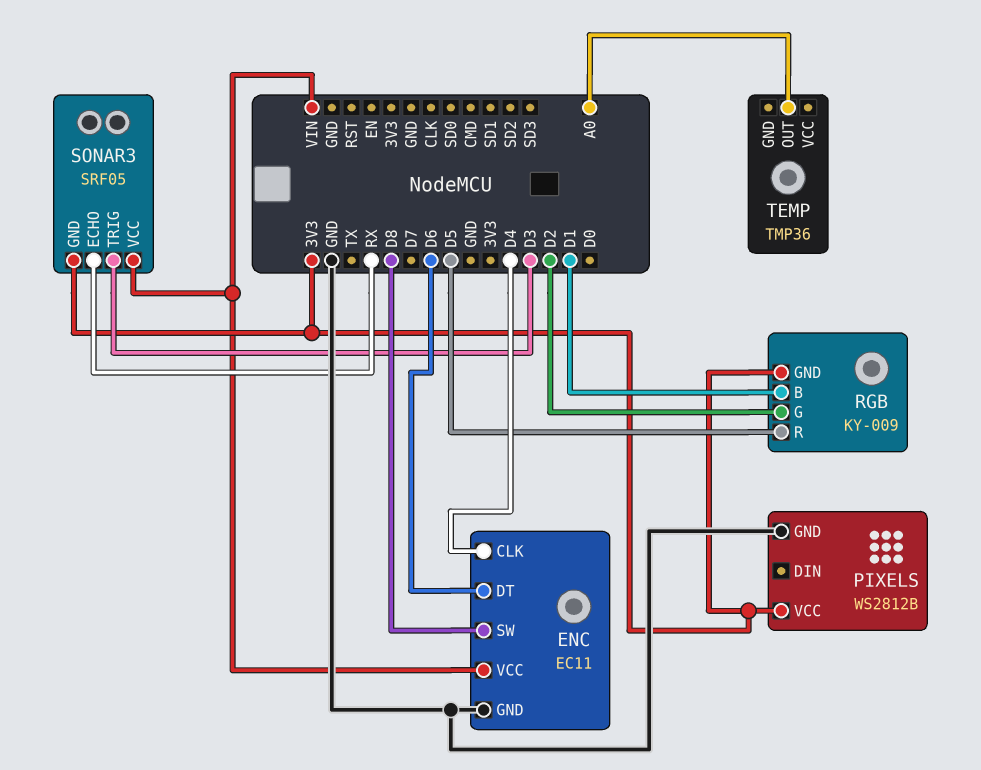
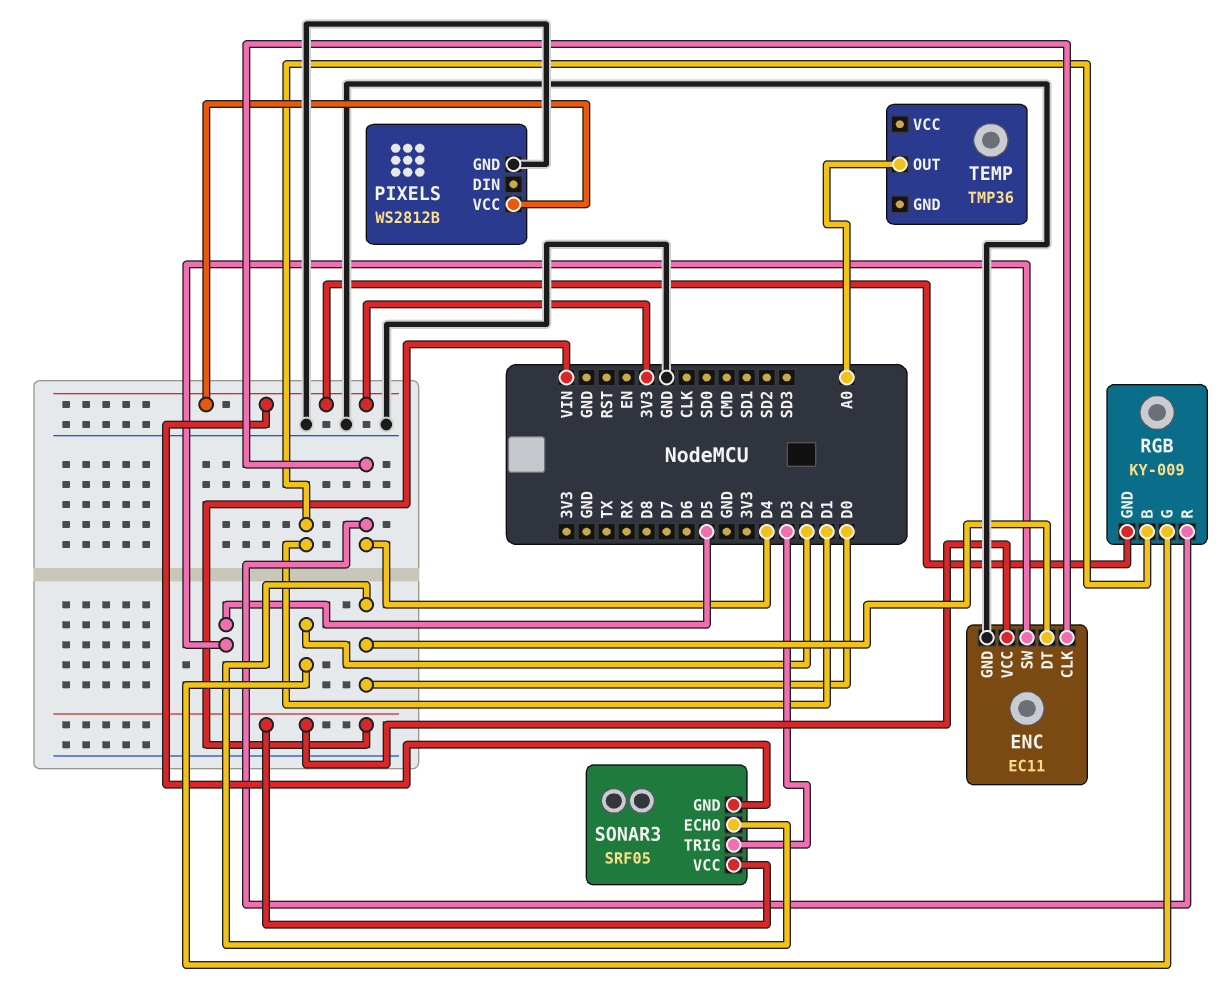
ENC pin DT: D6 -> D0
ENC pin SW: D8 -> D5
RGB pin R: D5 -> D4
SONAR3 pin ECHO: RX -> D0

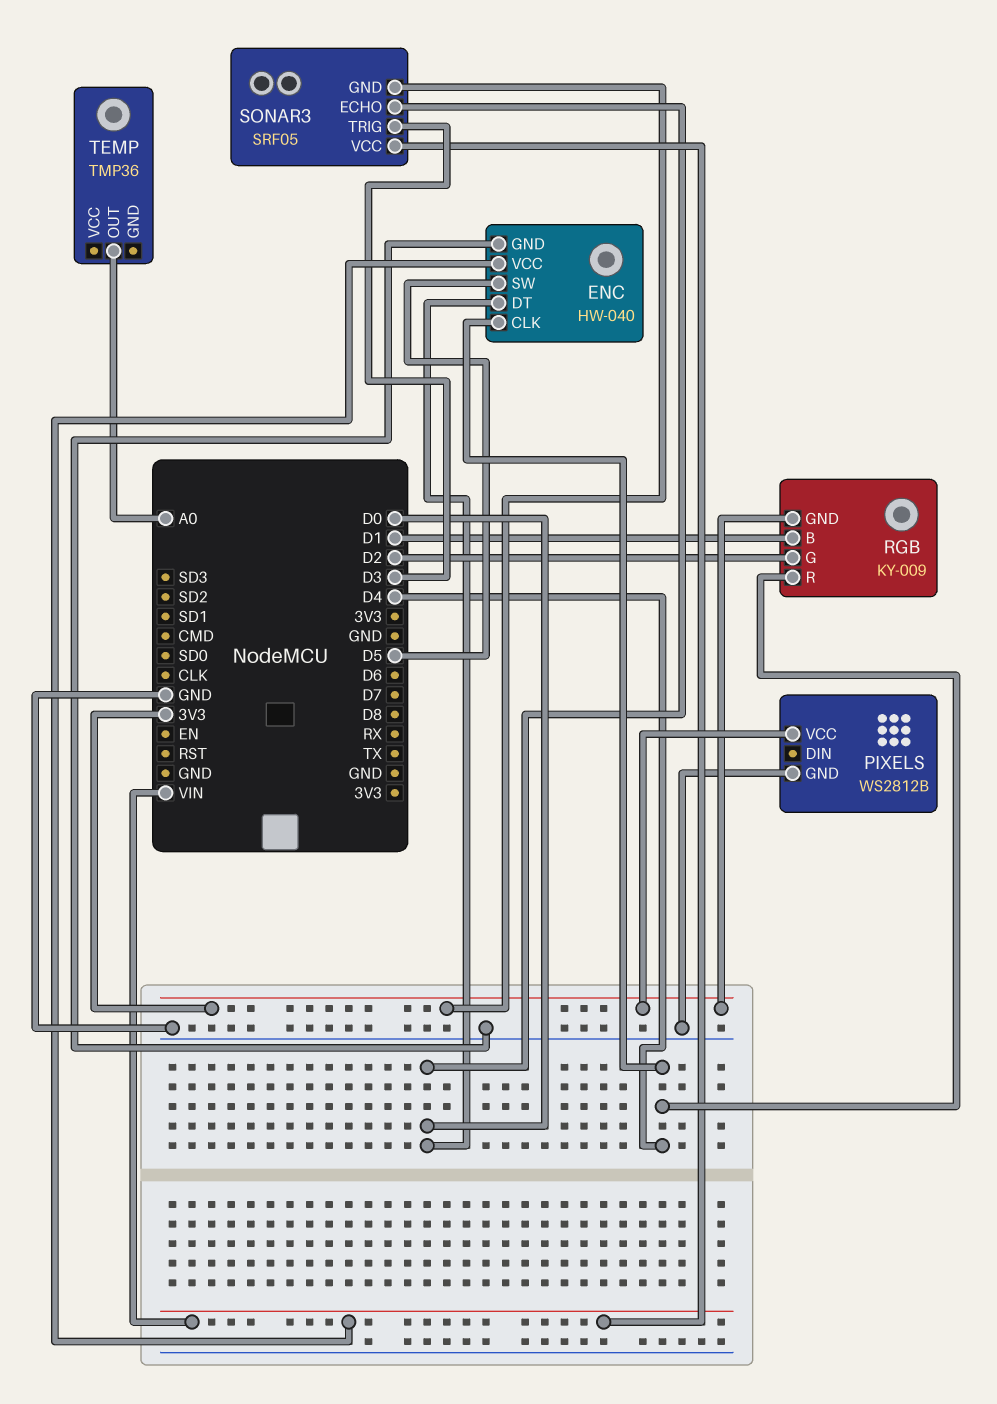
ENC: EC11 -> HW-040

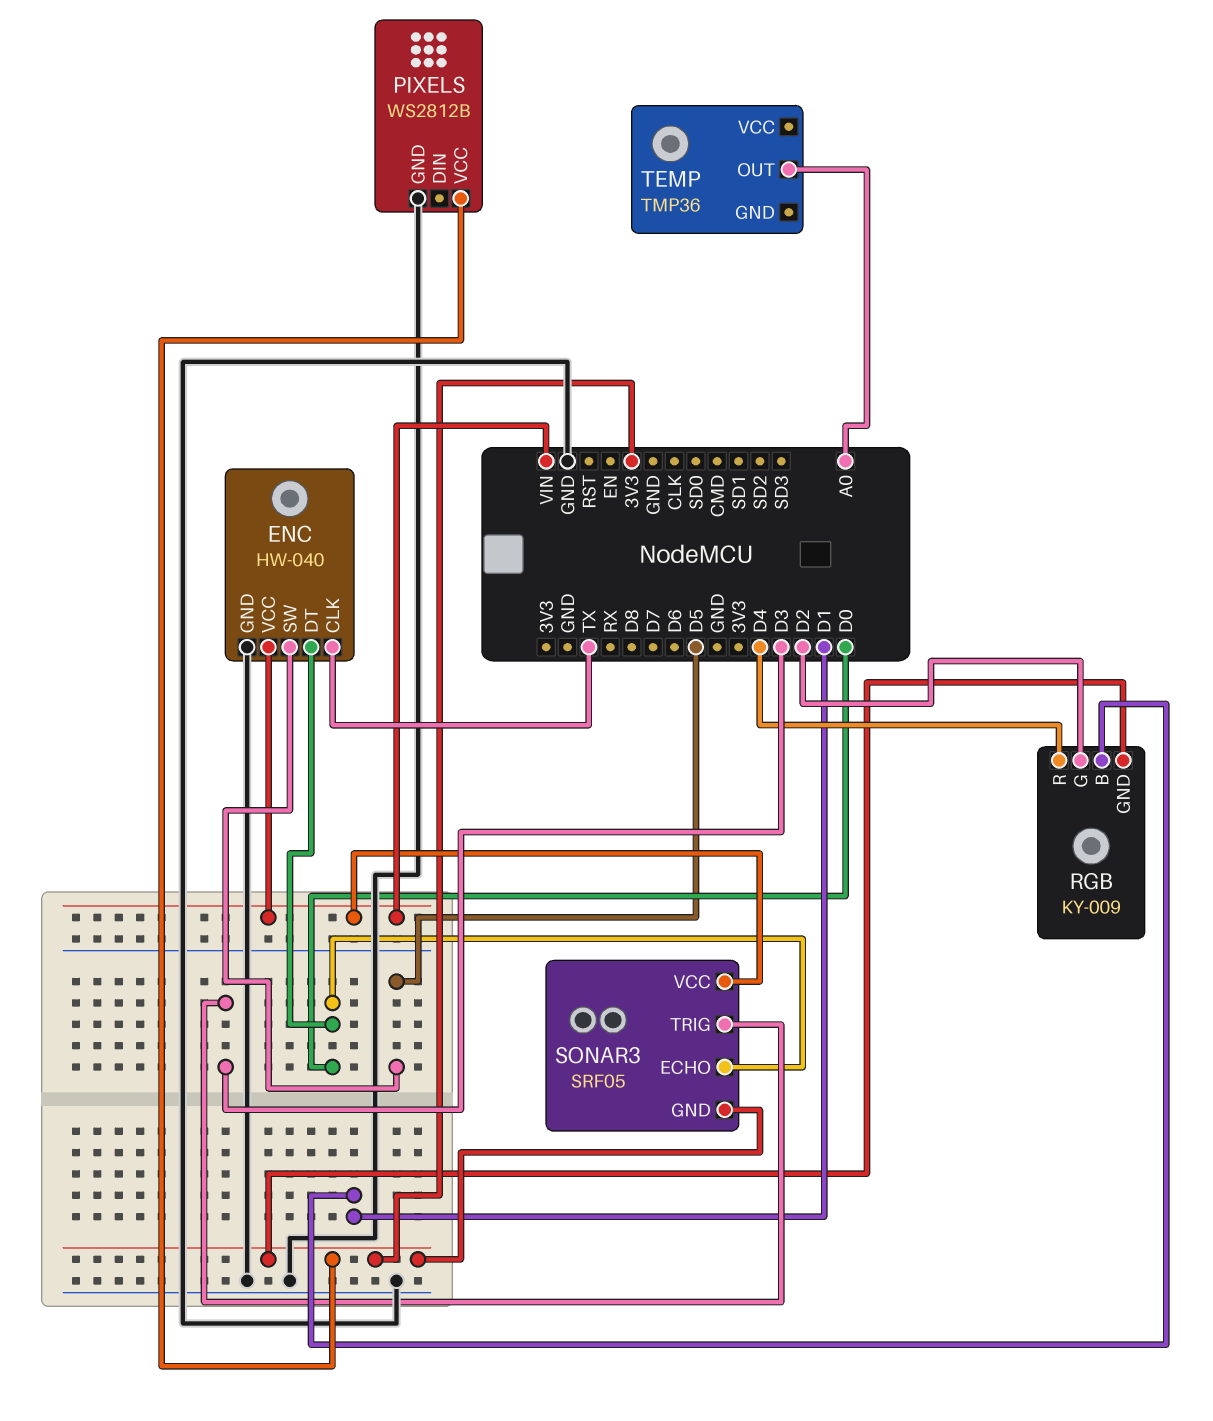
ENC pin CLK: D4 -> TX

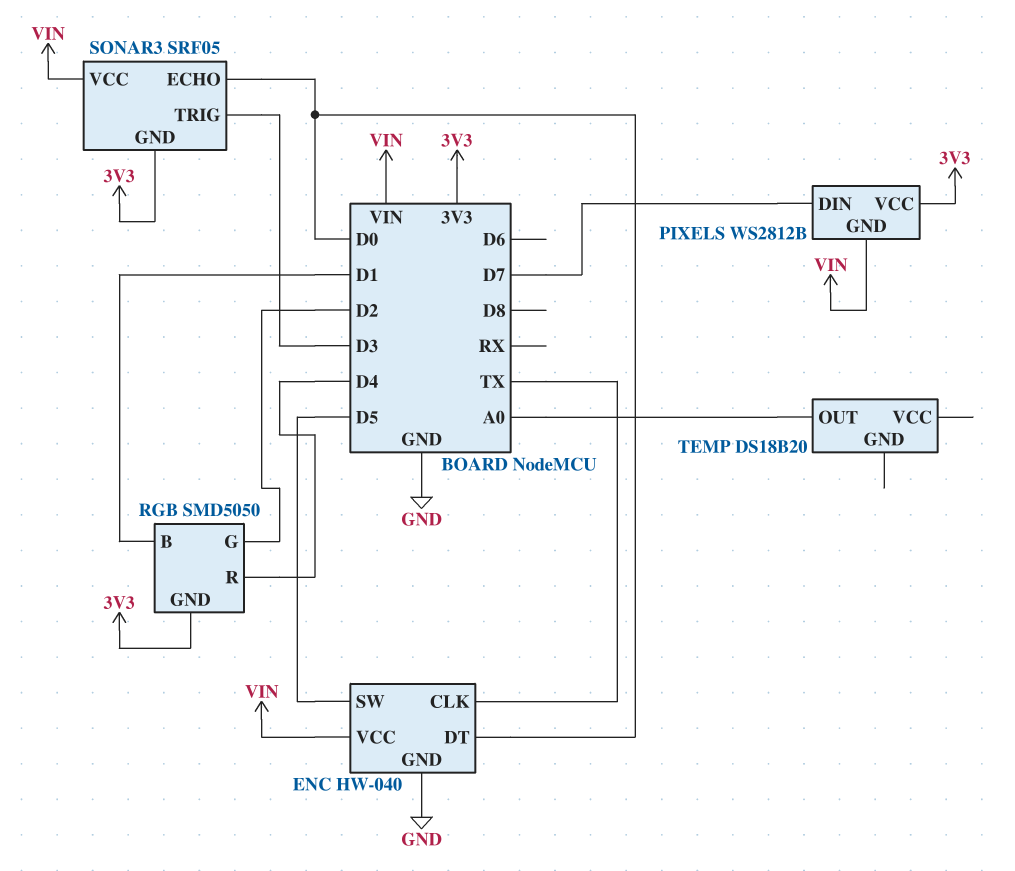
PIXELS pin DIN: none -> D7
PIXELS pin GND: GND -> VIN
RGB: KY-009 -> SMD5050
TEMP: TMP36 -> DS18B20

